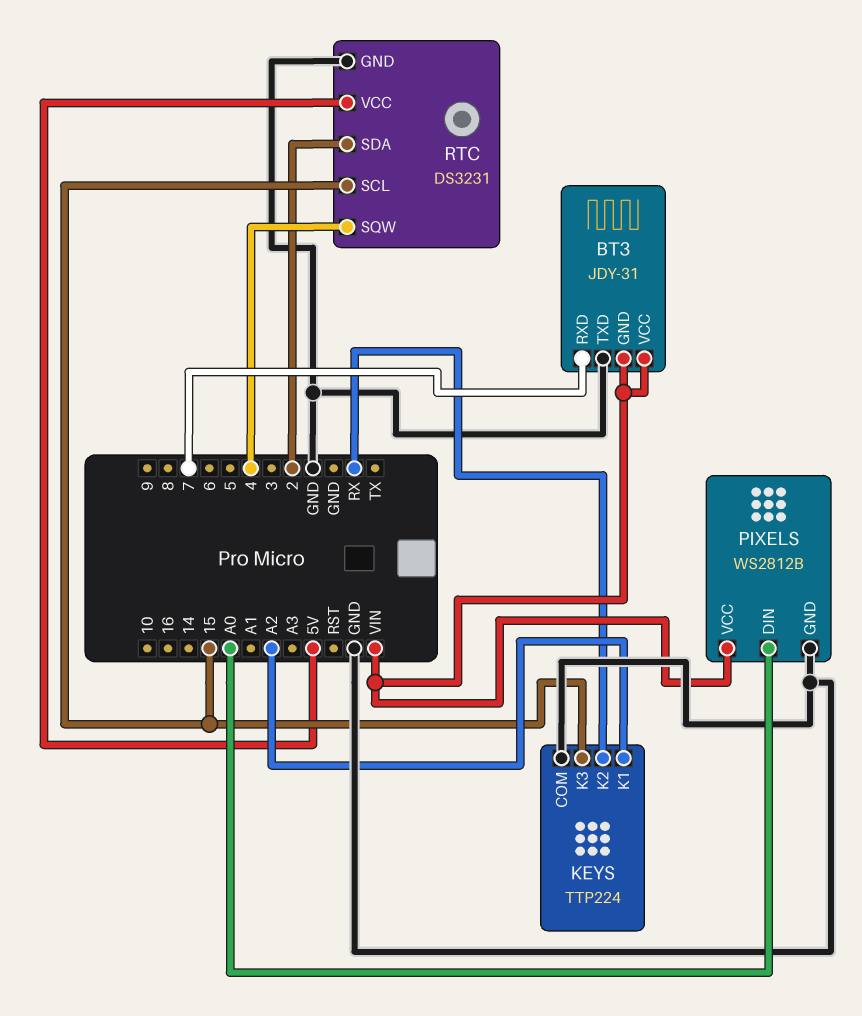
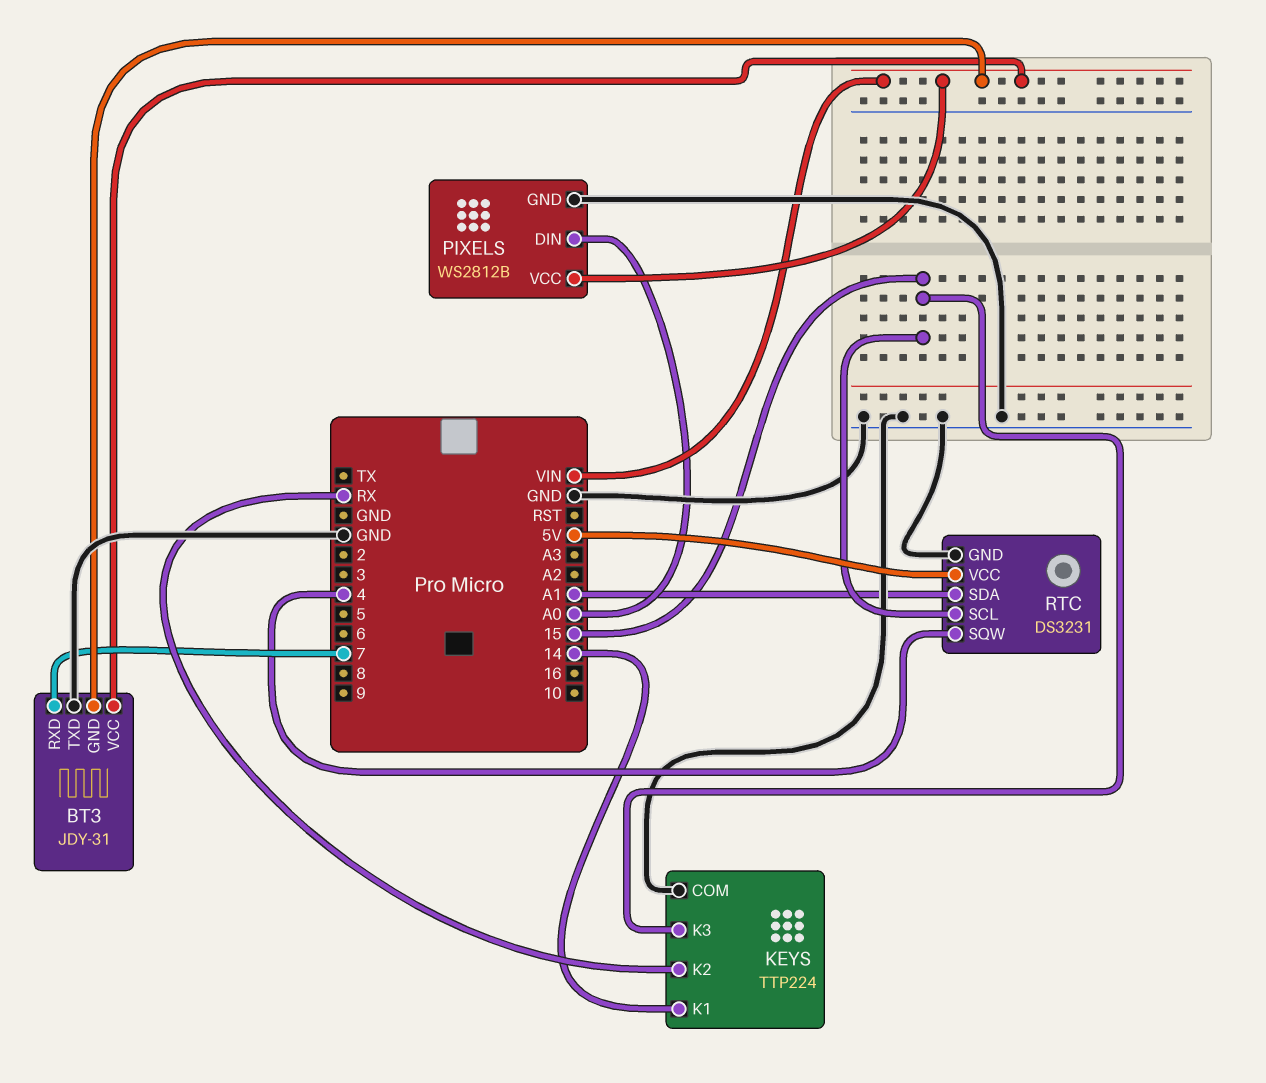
KEYS pin K1: A2 -> 14
RTC pin SDA: 2 -> A1

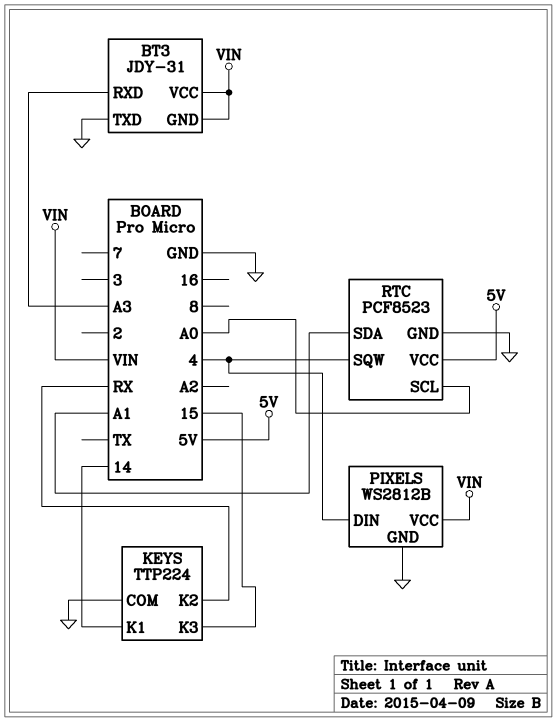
BT3 pin RXD: 7 -> A3
PIXELS pin DIN: A0 -> 4
RTC: DS3231 -> PCF8523
RTC pin SCL: 15 -> A0

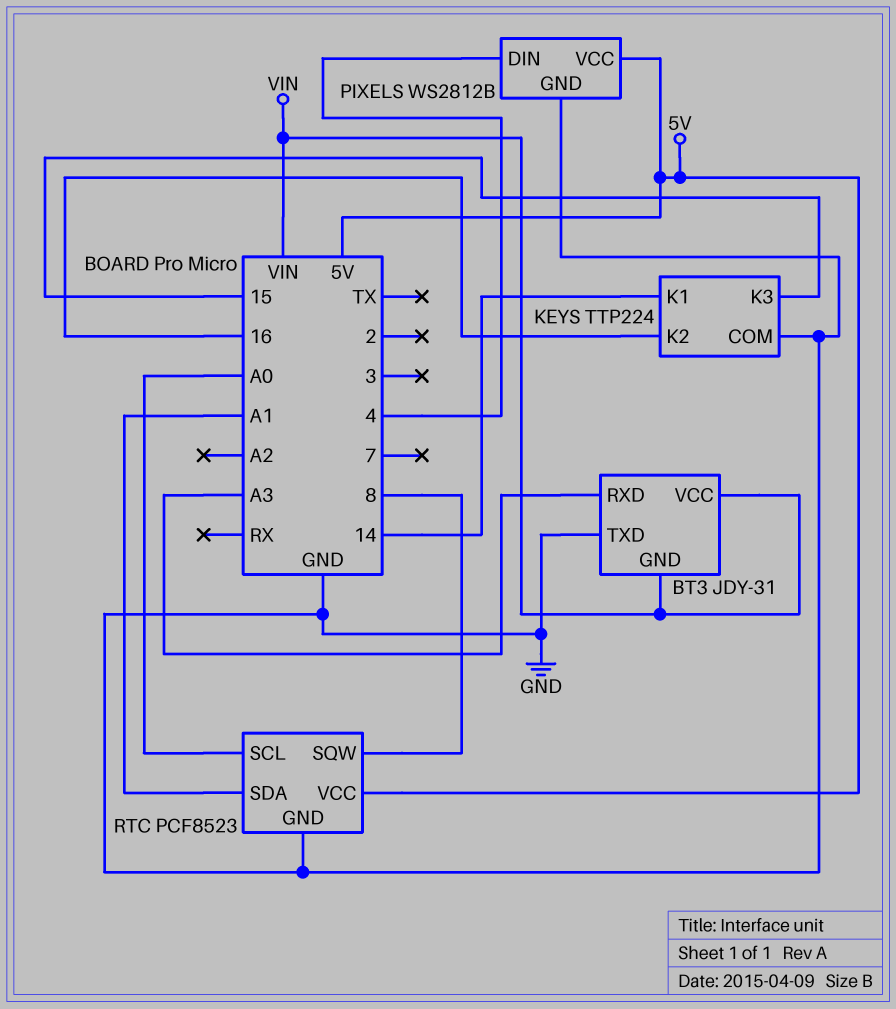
KEYS pin K2: RX -> 16
PIXELS pin VCC: VIN -> 5V
RTC pin SQW: 4 -> 8

